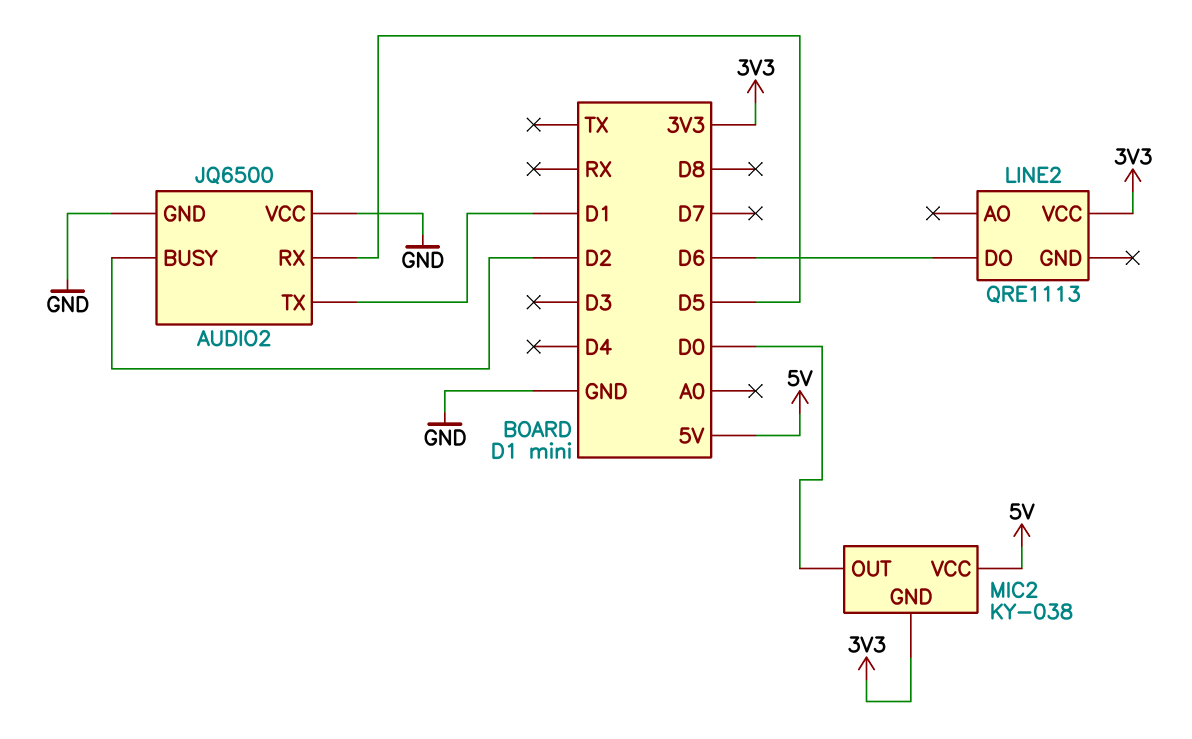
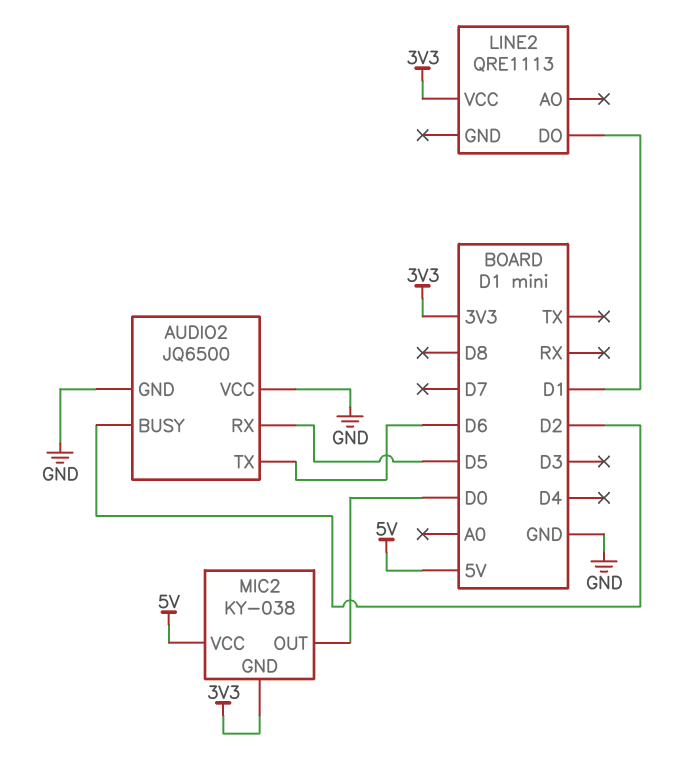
AUDIO2 pin TX: D1 -> D6
LINE2 pin DO: D6 -> D1

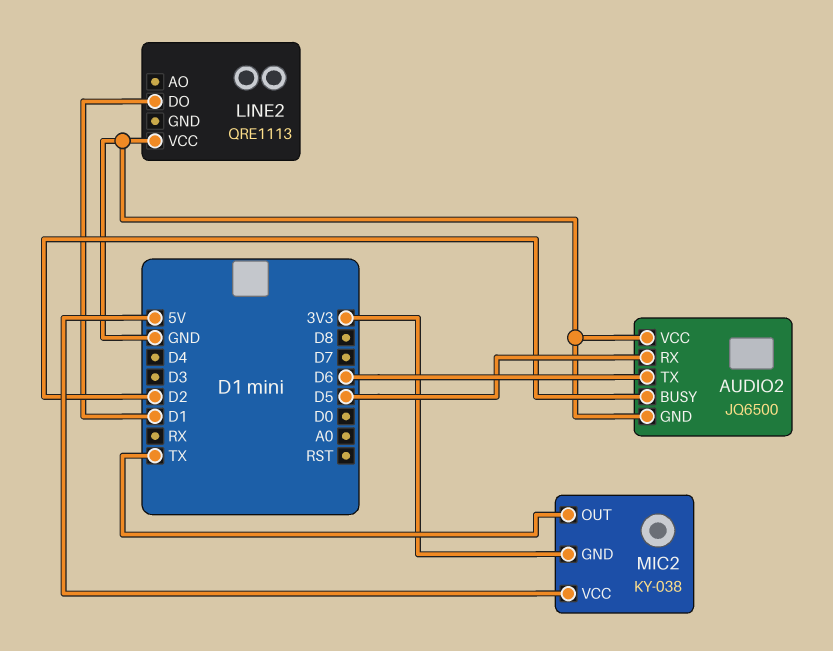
LINE2 pin VCC: 3V3 -> GND
MIC2 pin OUT: D0 -> TX

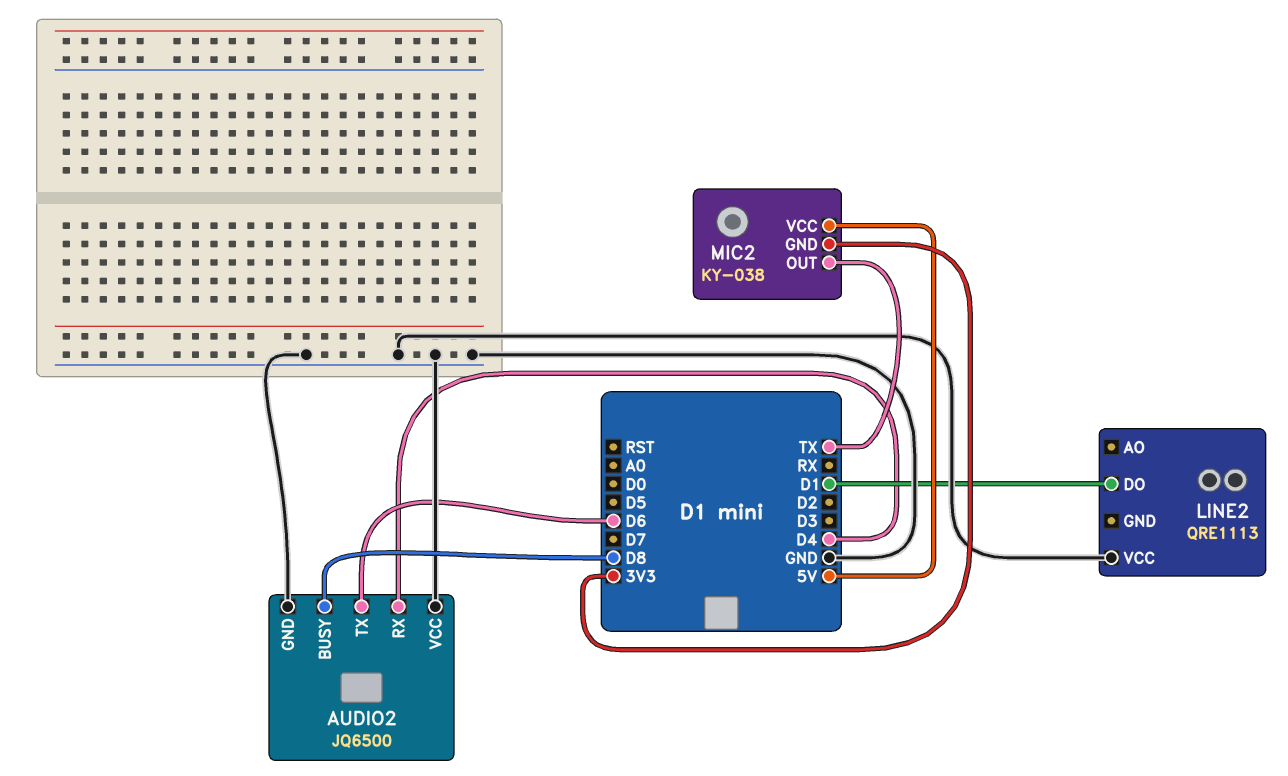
AUDIO2 pin BUSY: D2 -> D8
AUDIO2 pin RX: D5 -> D4

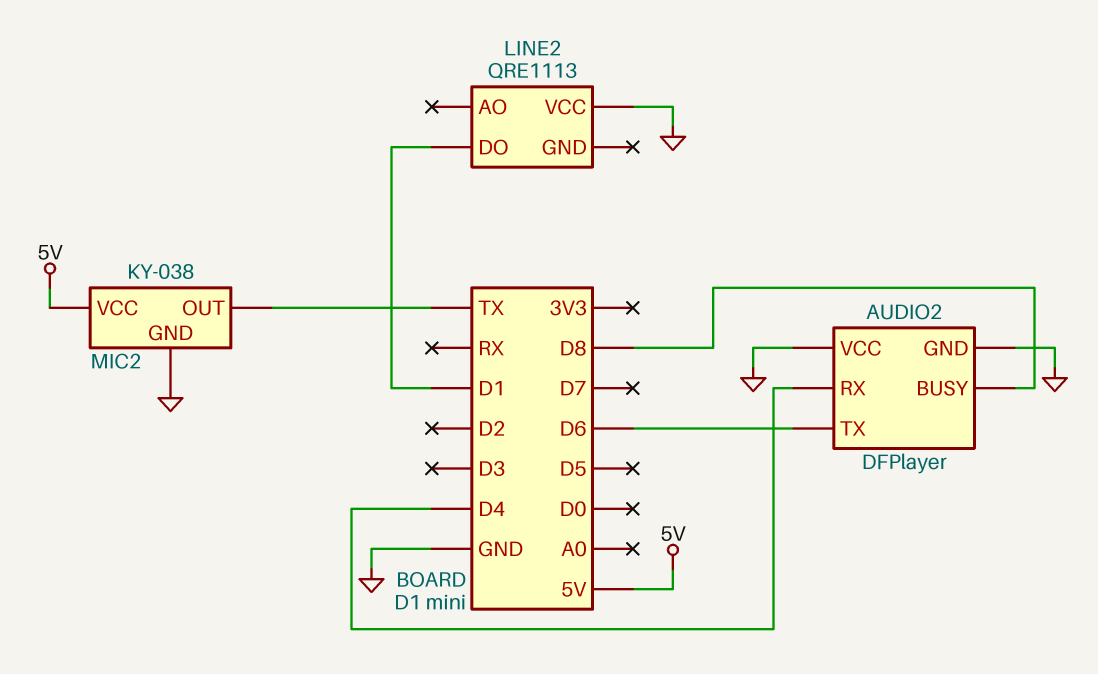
AUDIO2: JQ6500 -> DFPlayer
MIC2 pin GND: 3V3 -> GND

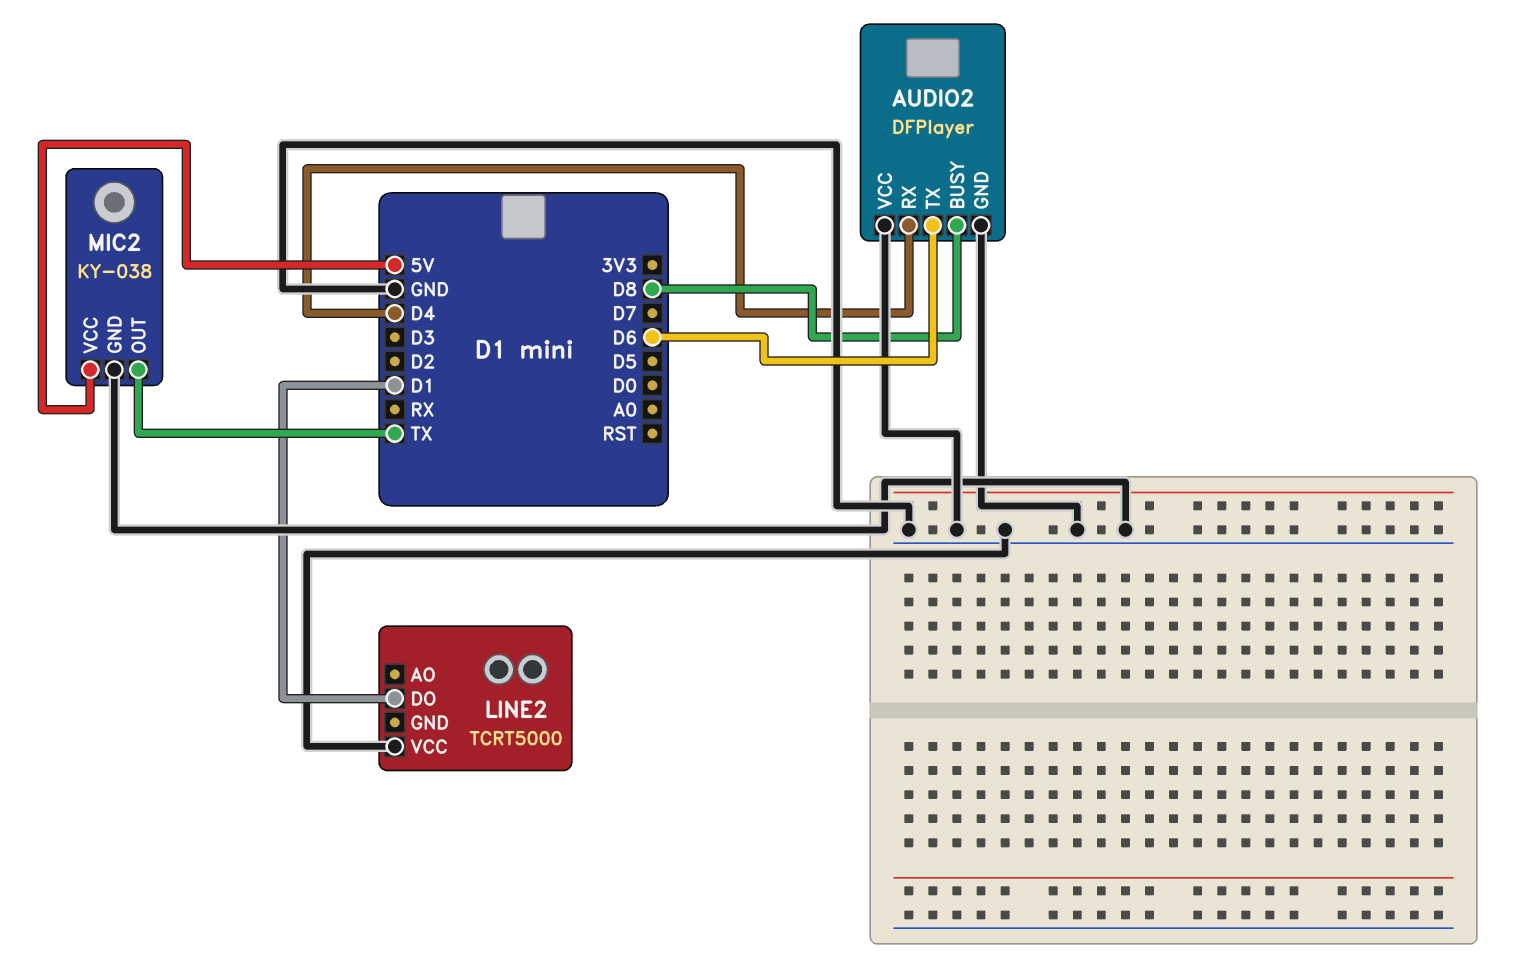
LINE2: QRE1113 -> TCRT5000

